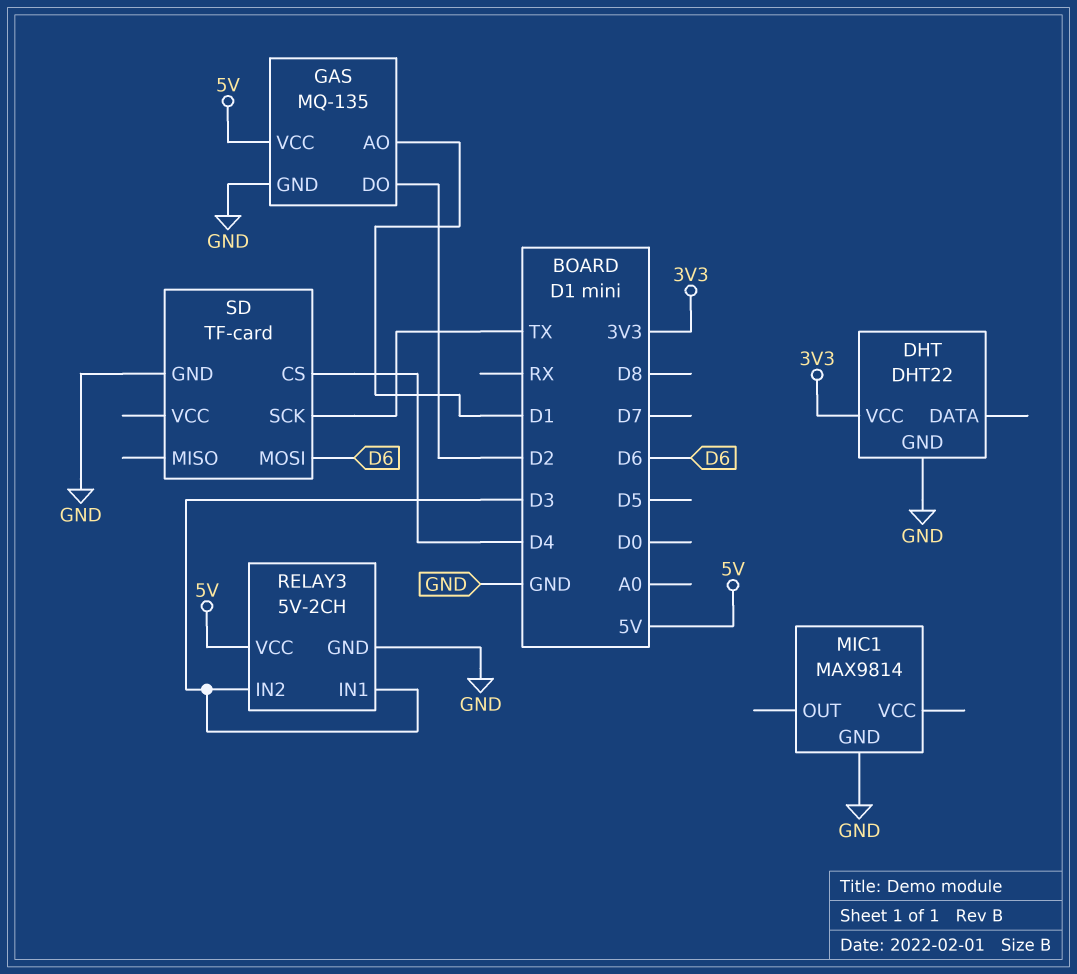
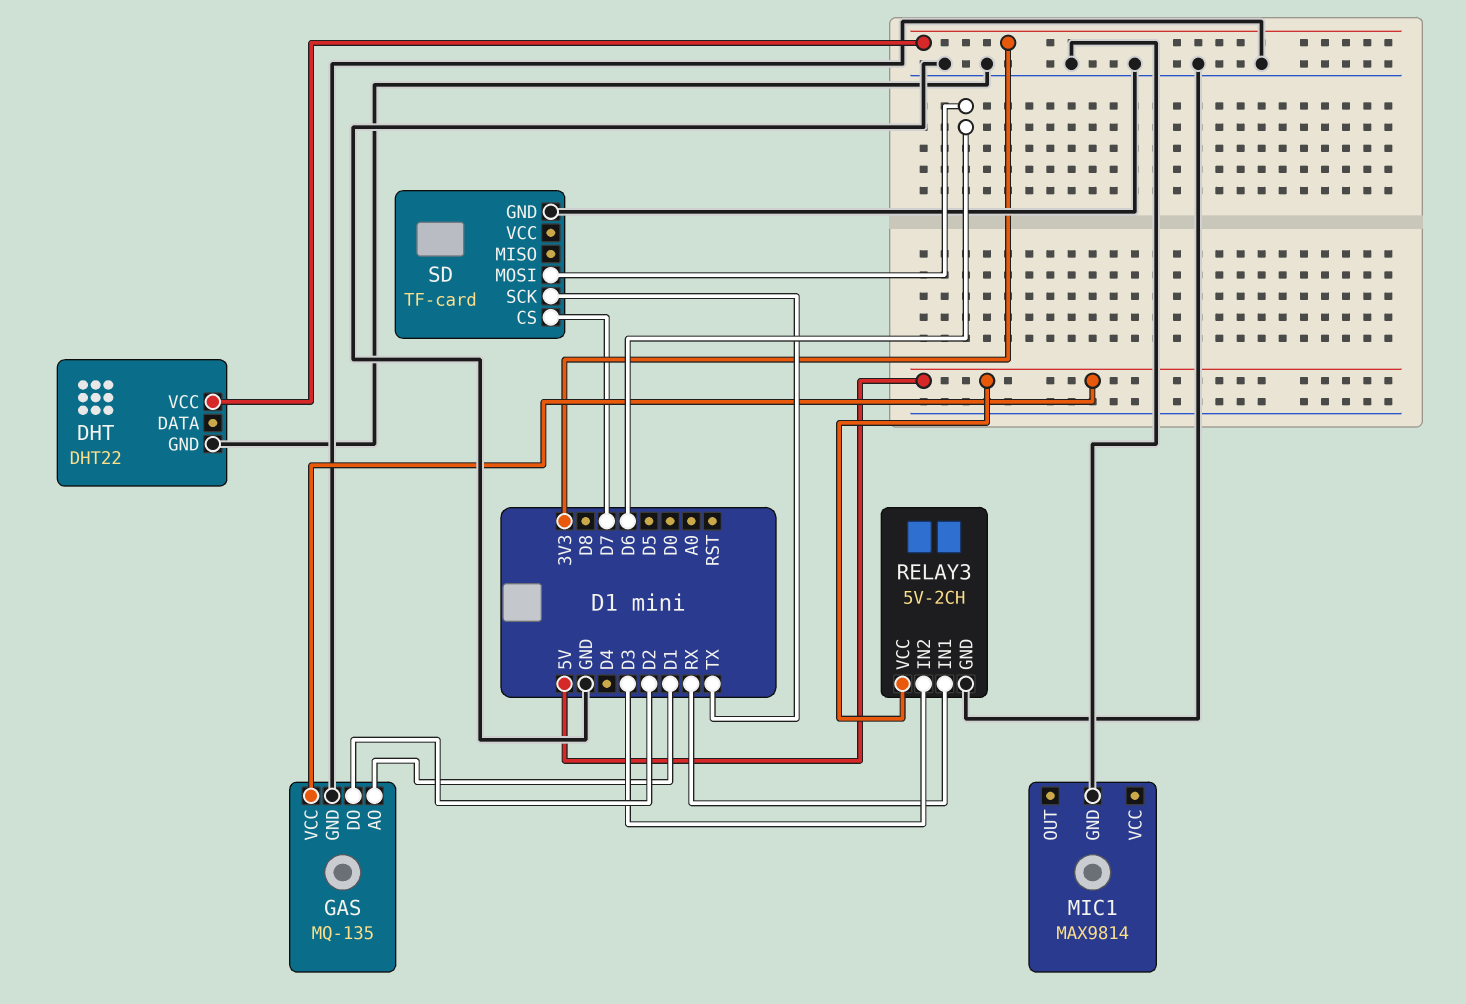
RELAY3 pin IN1: D3 -> RX
SD pin CS: D4 -> D7

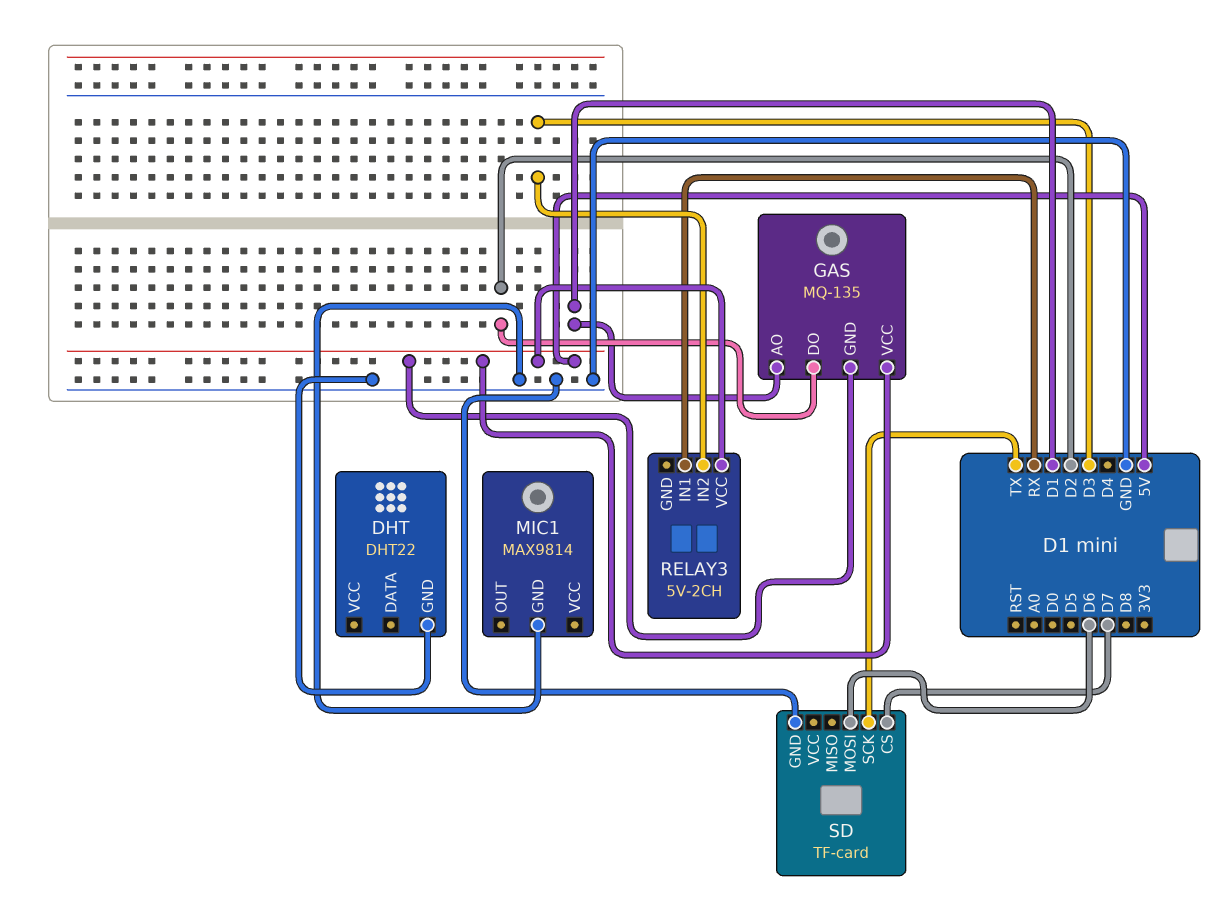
DHT pin VCC: 3V3 -> none
GAS pin GND: GND -> 5V
RELAY3 pin GND: GND -> none

